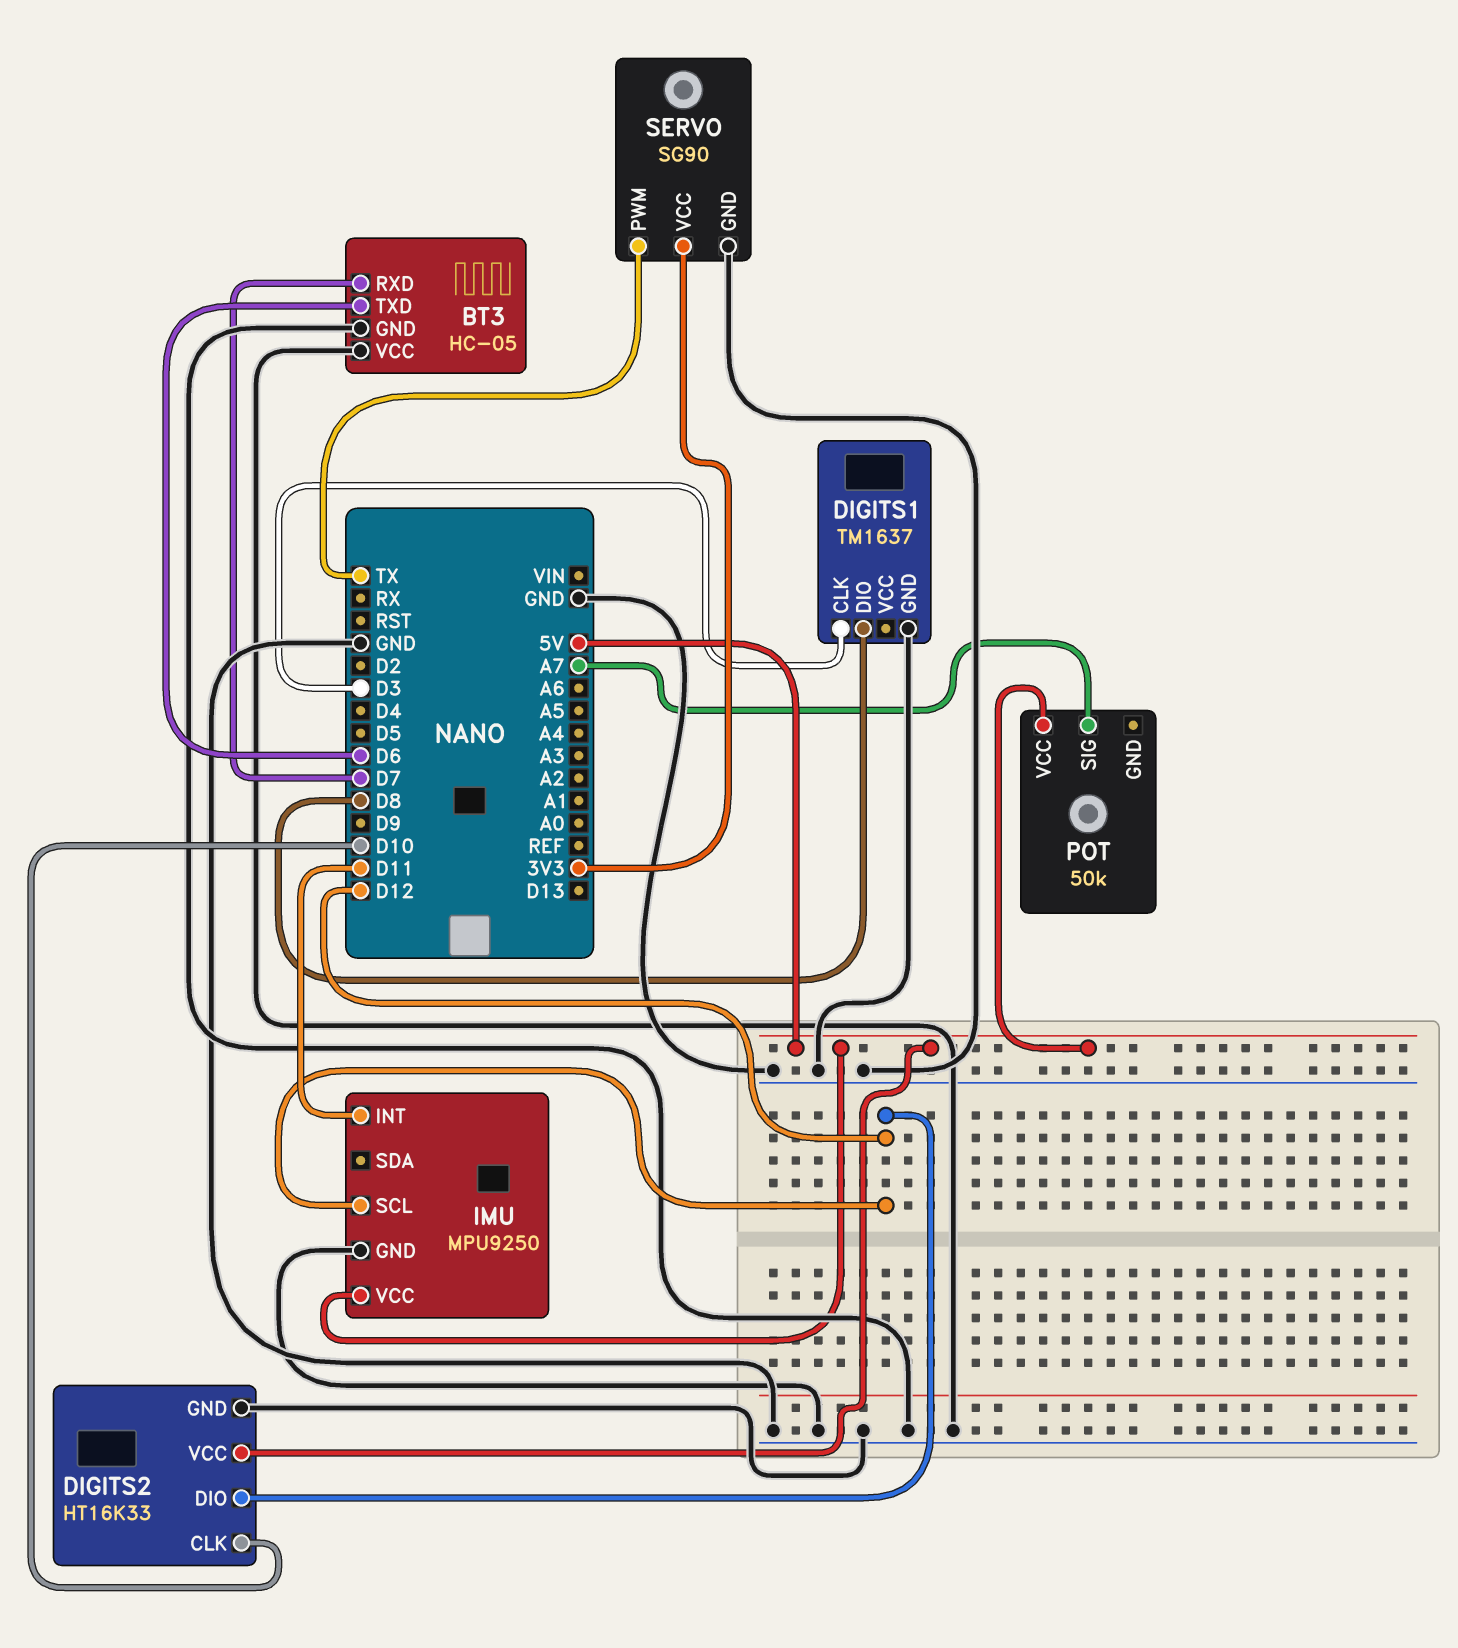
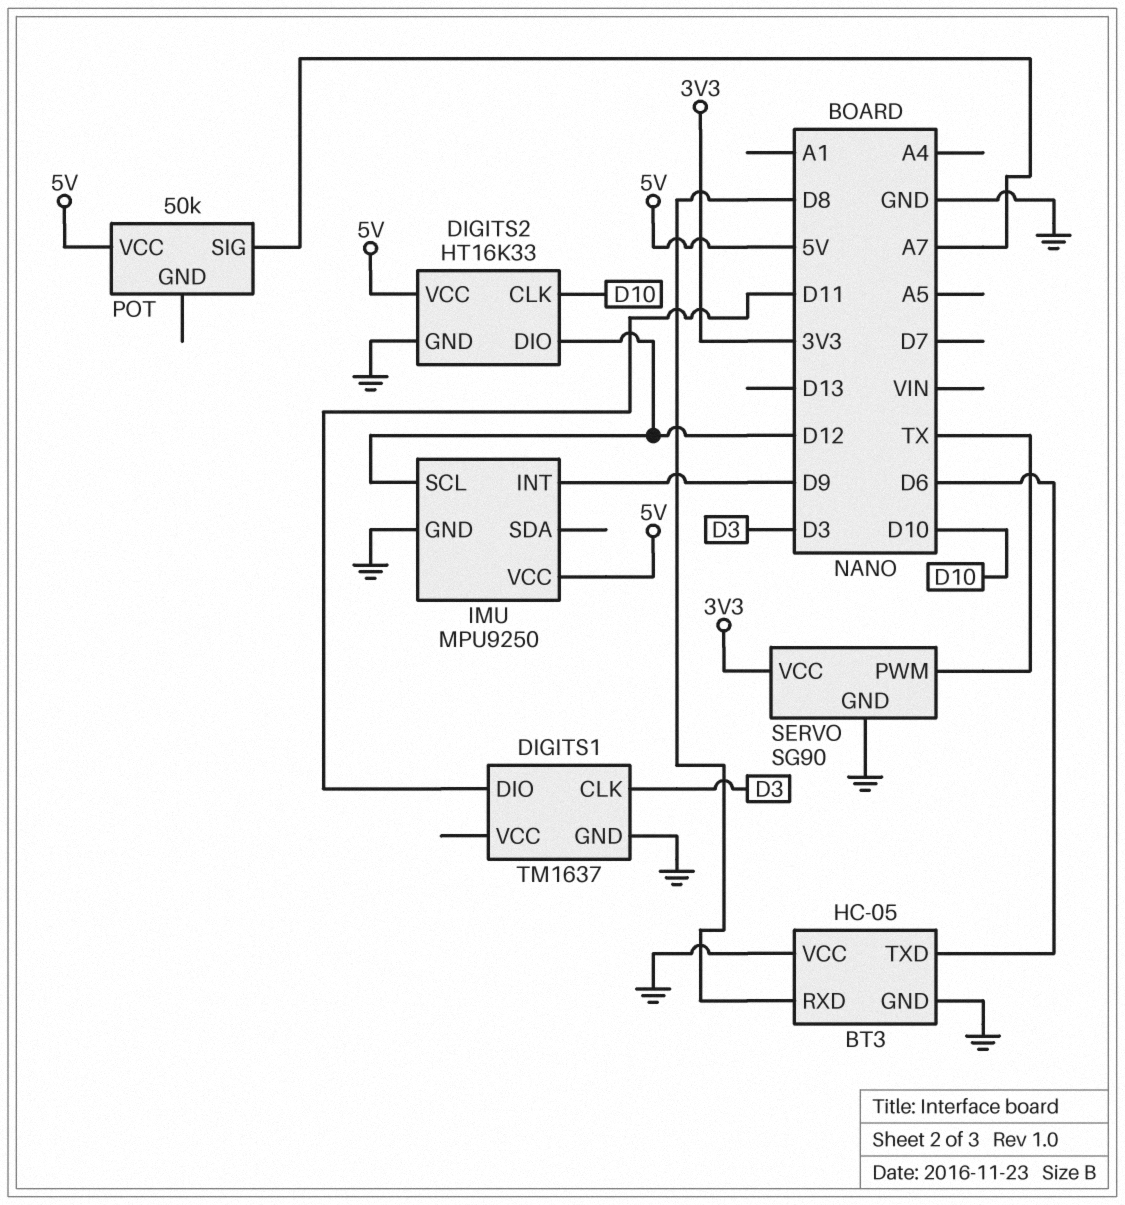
BT3 pin RXD: D7 -> D8
DIGITS1 pin DIO: D8 -> D11
IMU pin INT: D11 -> D9

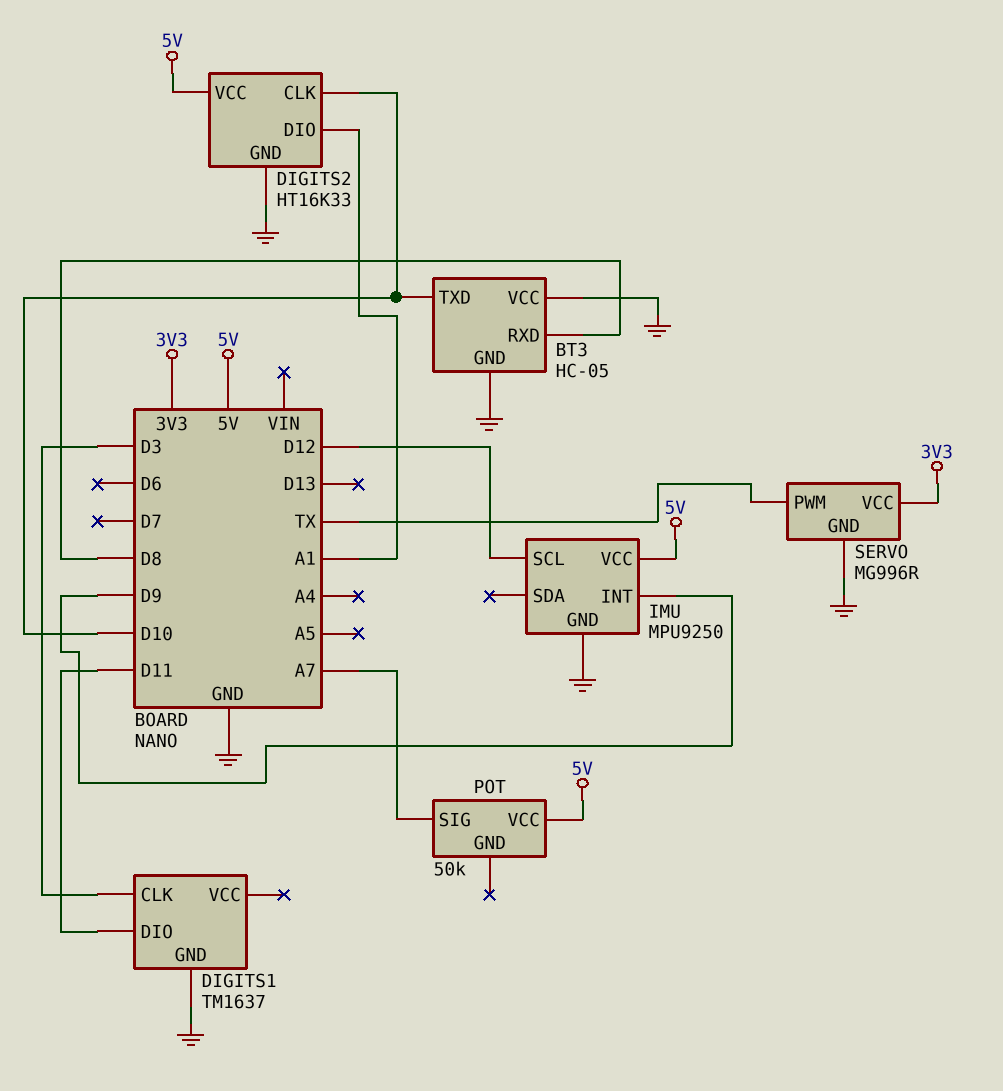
BT3 pin TXD: D6 -> D10
DIGITS2 pin DIO: D12 -> A1
SERVO: SG90 -> MG996R

